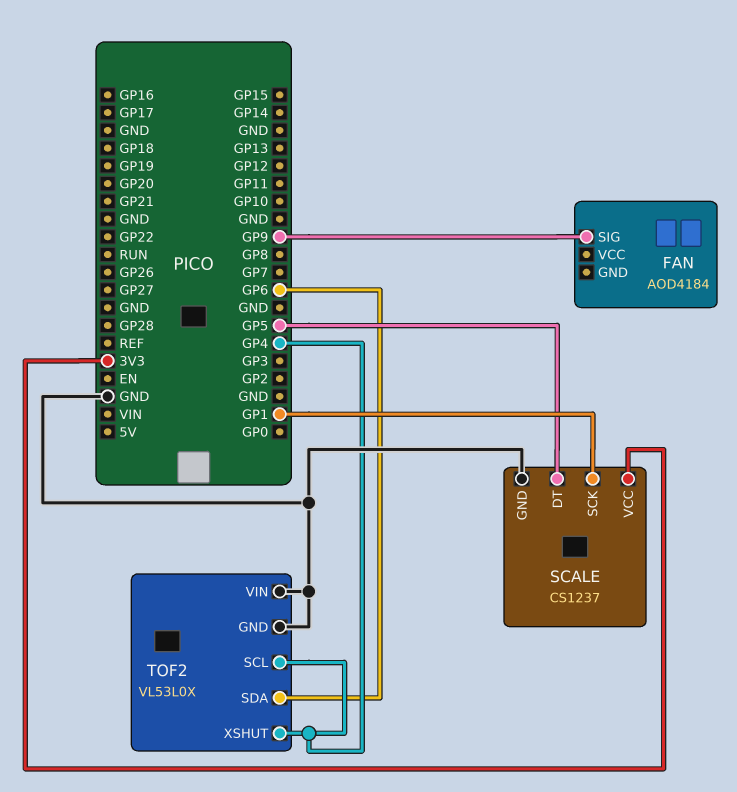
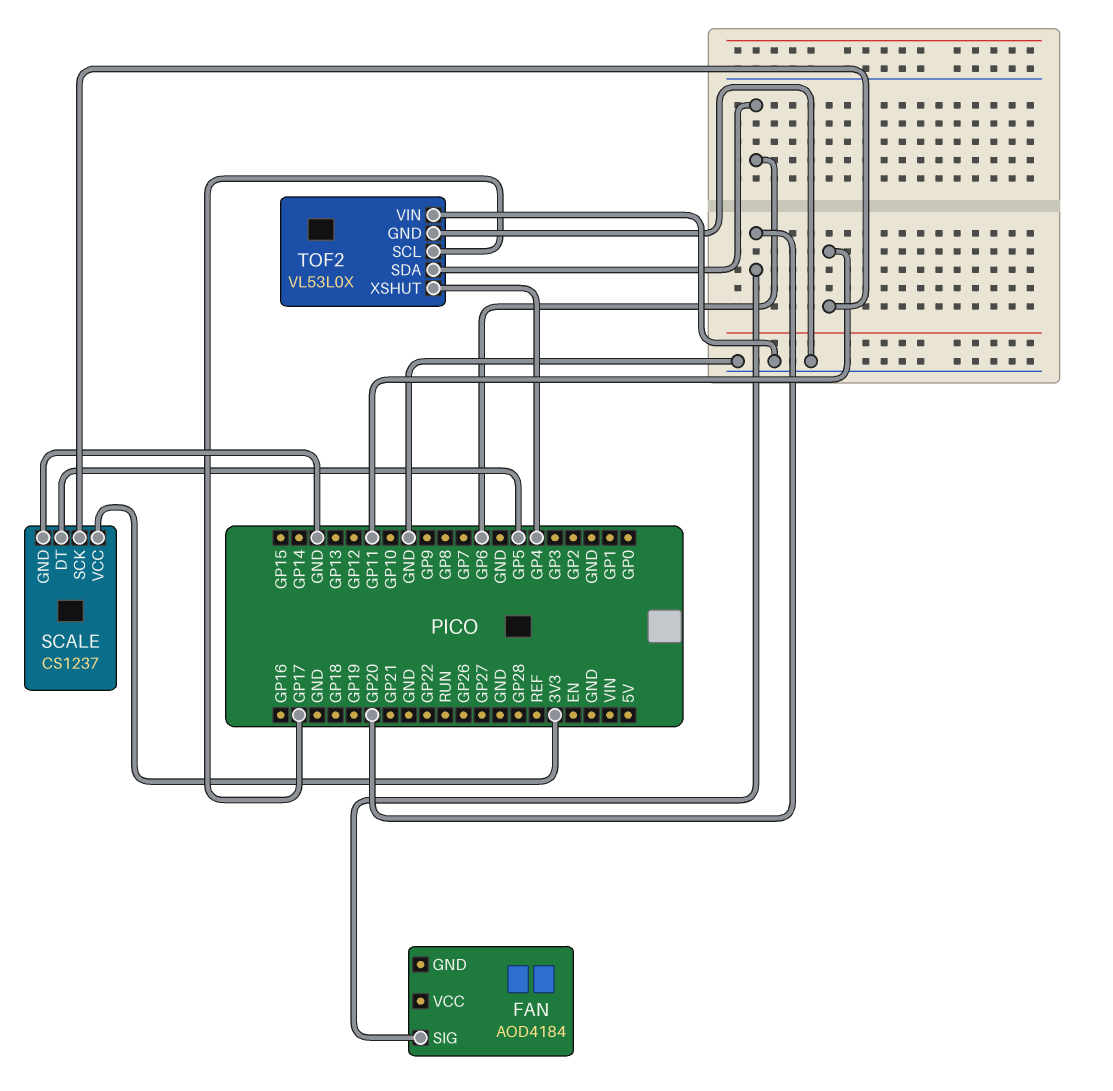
FAN pin SIG: GP9 -> GP20
SCALE pin SCK: GP1 -> GP11
TOF2 pin SCL: GP4 -> GP17

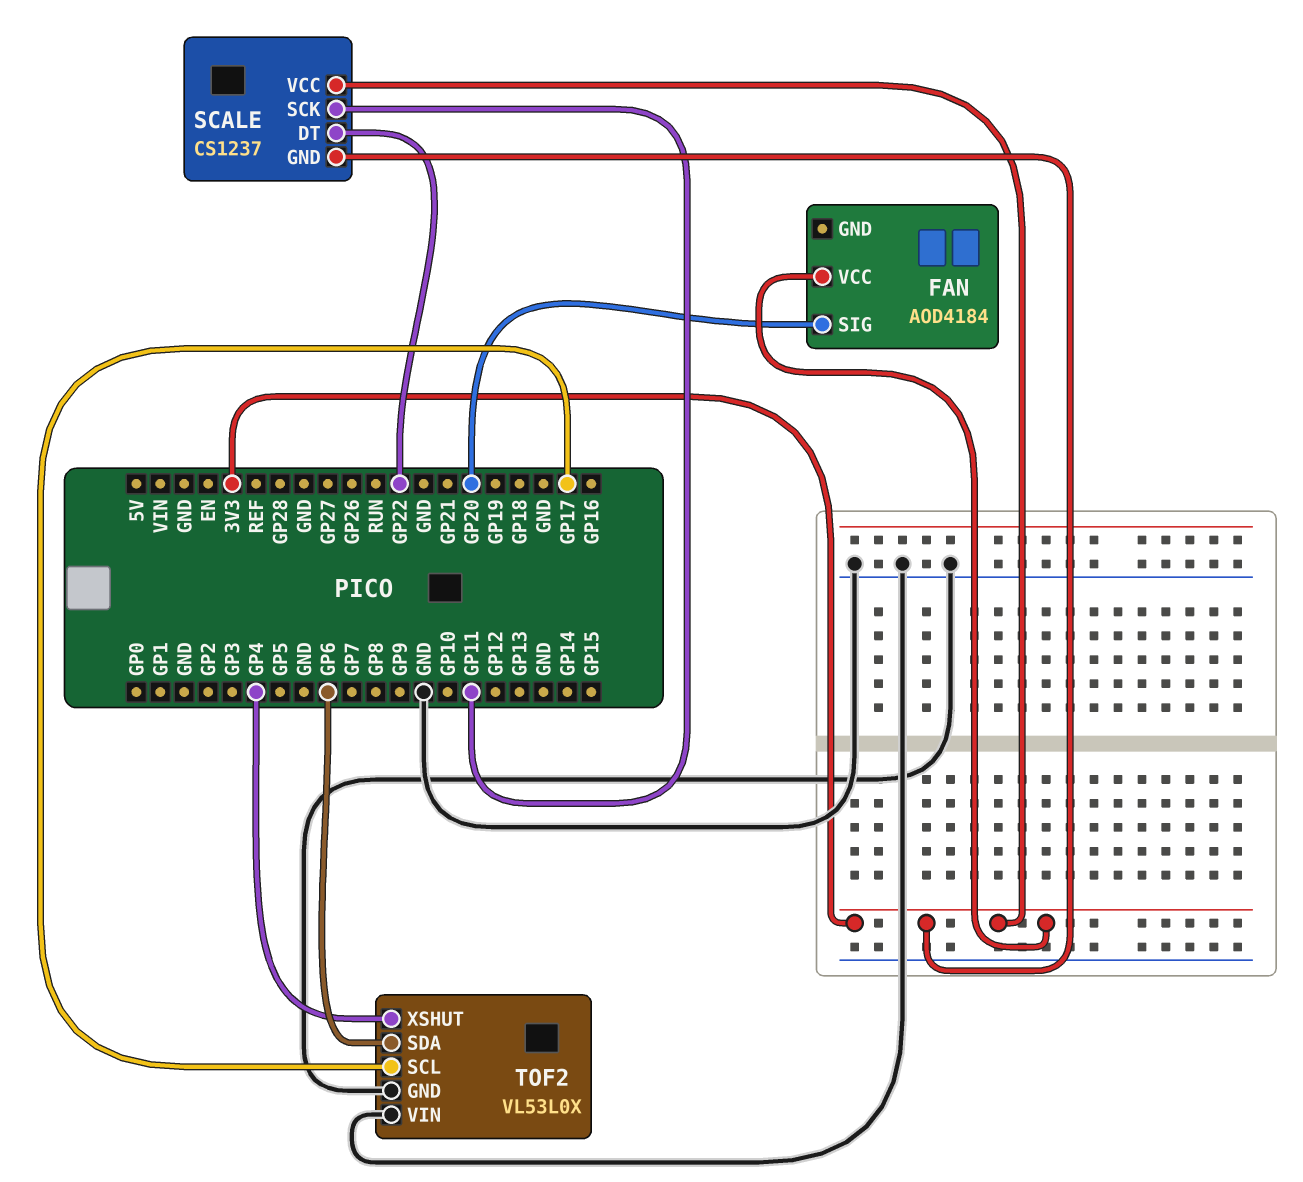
FAN pin VCC: none -> 3V3
SCALE pin DT: GP5 -> GP22
SCALE pin GND: GND -> 3V3

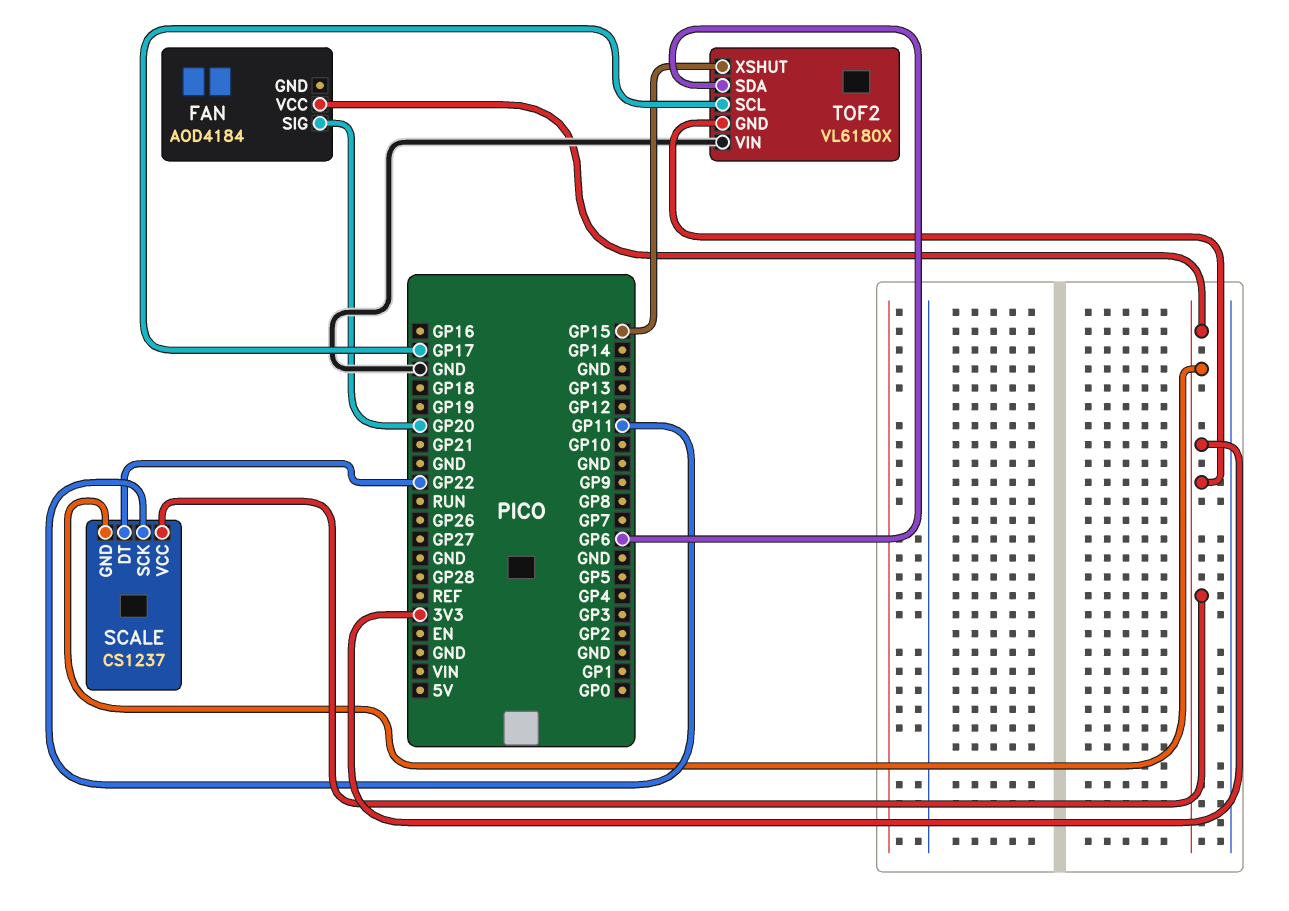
TOF2: VL53L0X -> VL6180X
TOF2 pin GND: GND -> 3V3
TOF2 pin XSHUT: GP4 -> GP15

